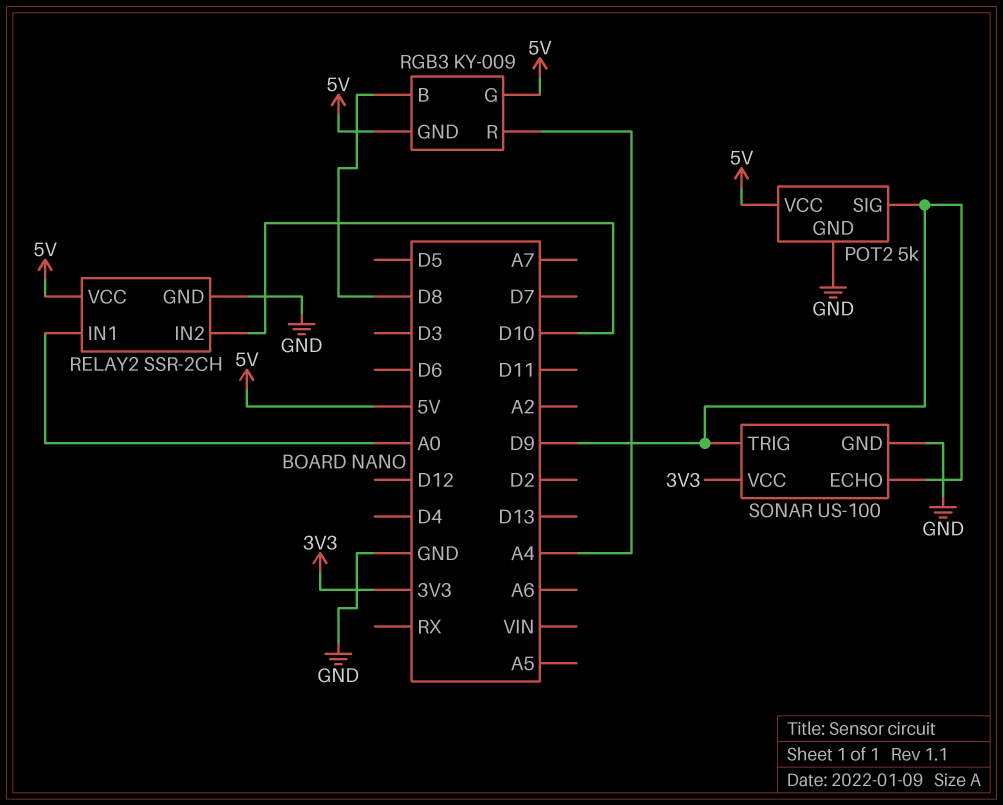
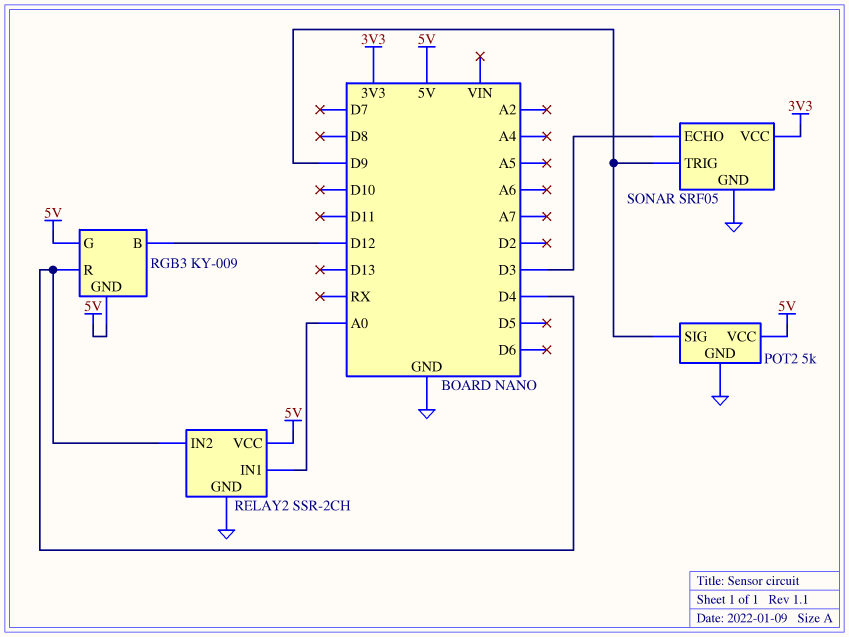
RELAY2 pin IN2: D10 -> D4
RGB3 pin B: D8 -> D12
RGB3 pin R: A4 -> D4
SONAR: US-100 -> SRF05
SONAR pin ECHO: D9 -> D3

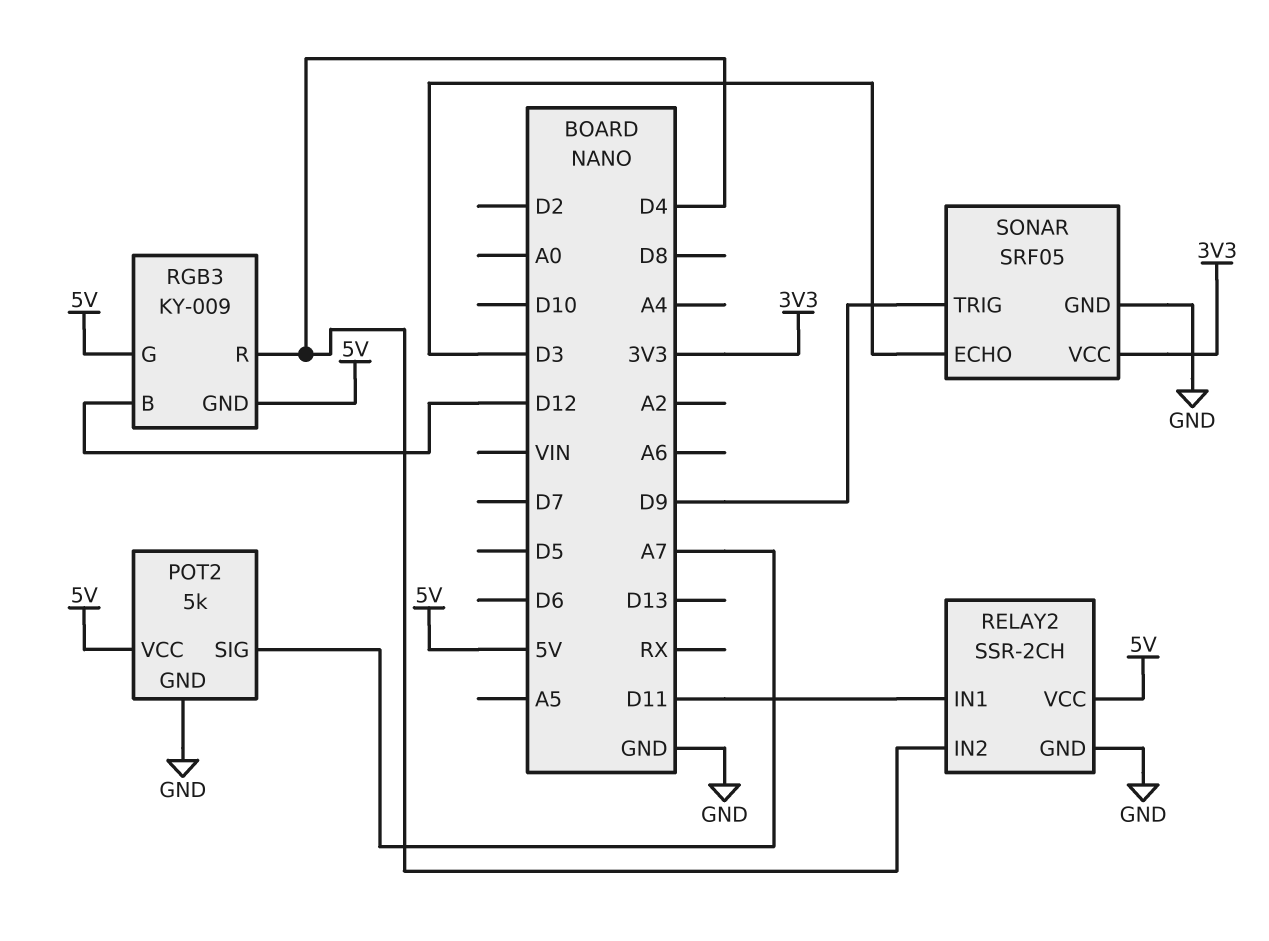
POT2 pin SIG: D9 -> A7
RELAY2 pin IN1: A0 -> D11

